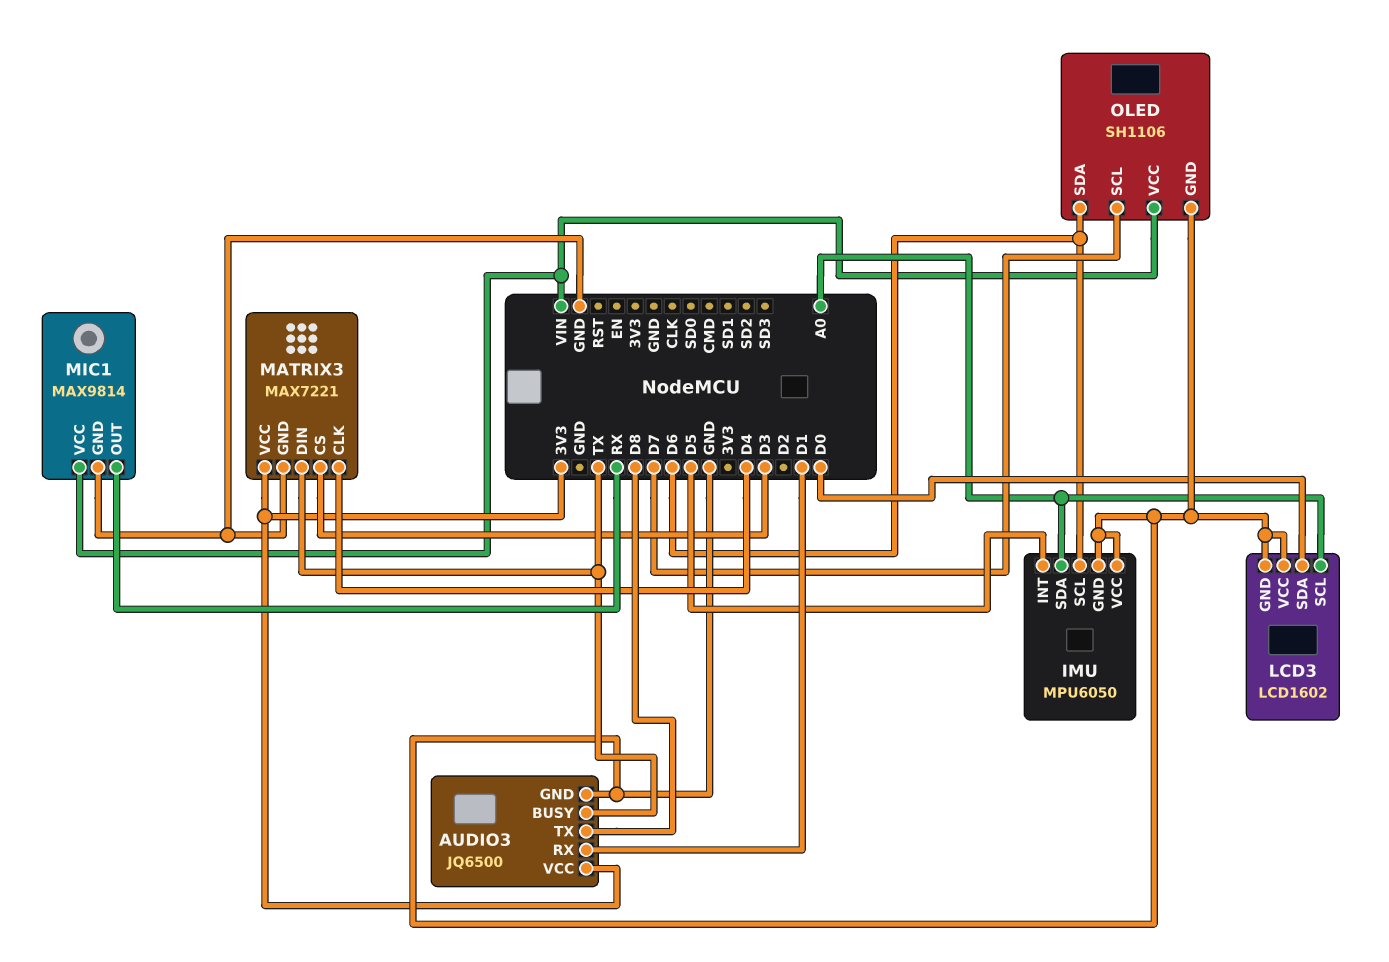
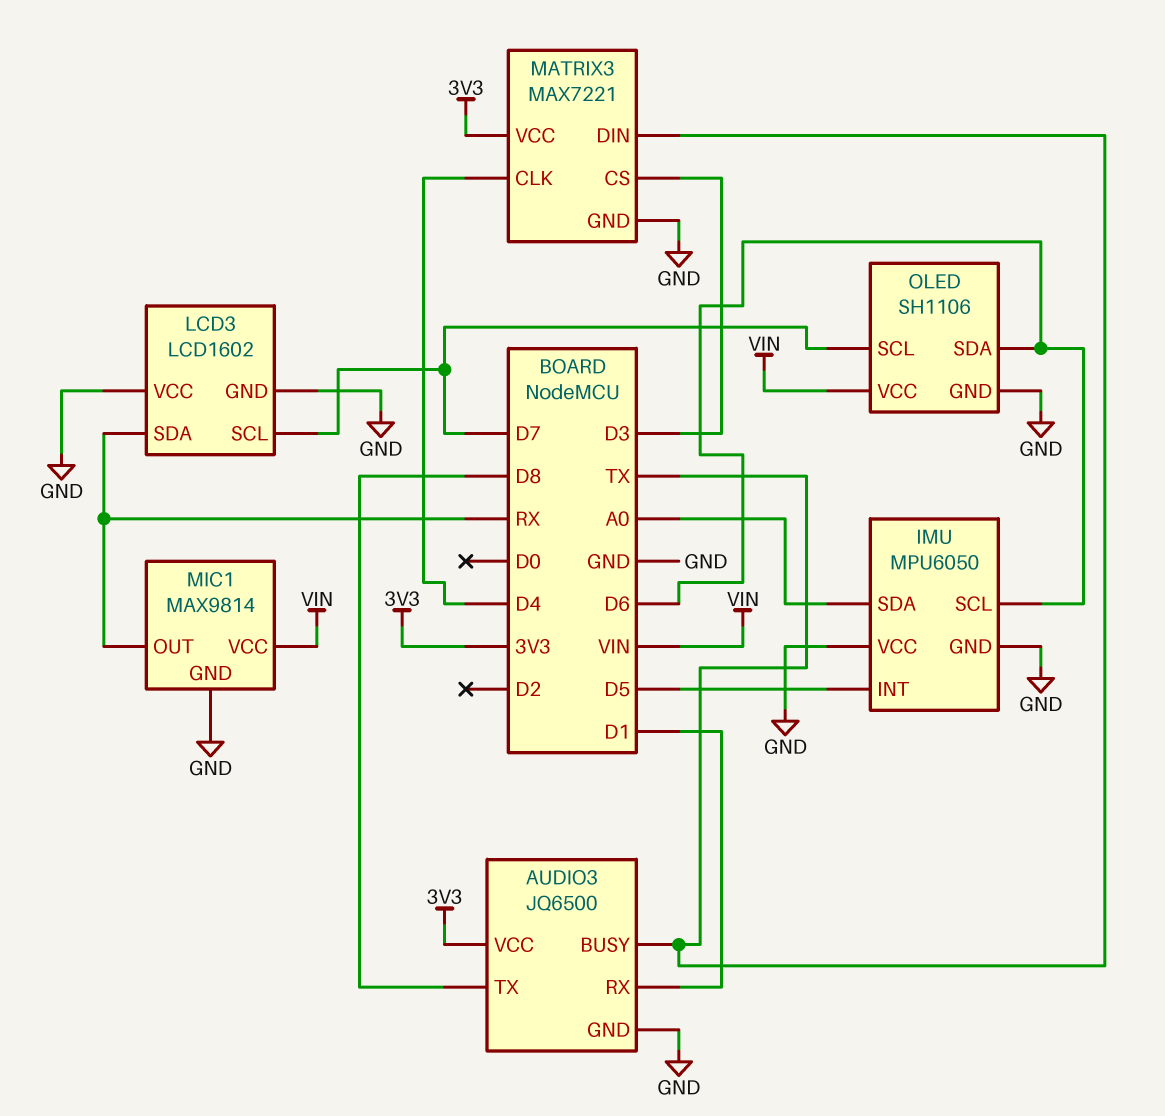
LCD3 pin SCL: A0 -> D7
LCD3 pin SDA: D0 -> RX

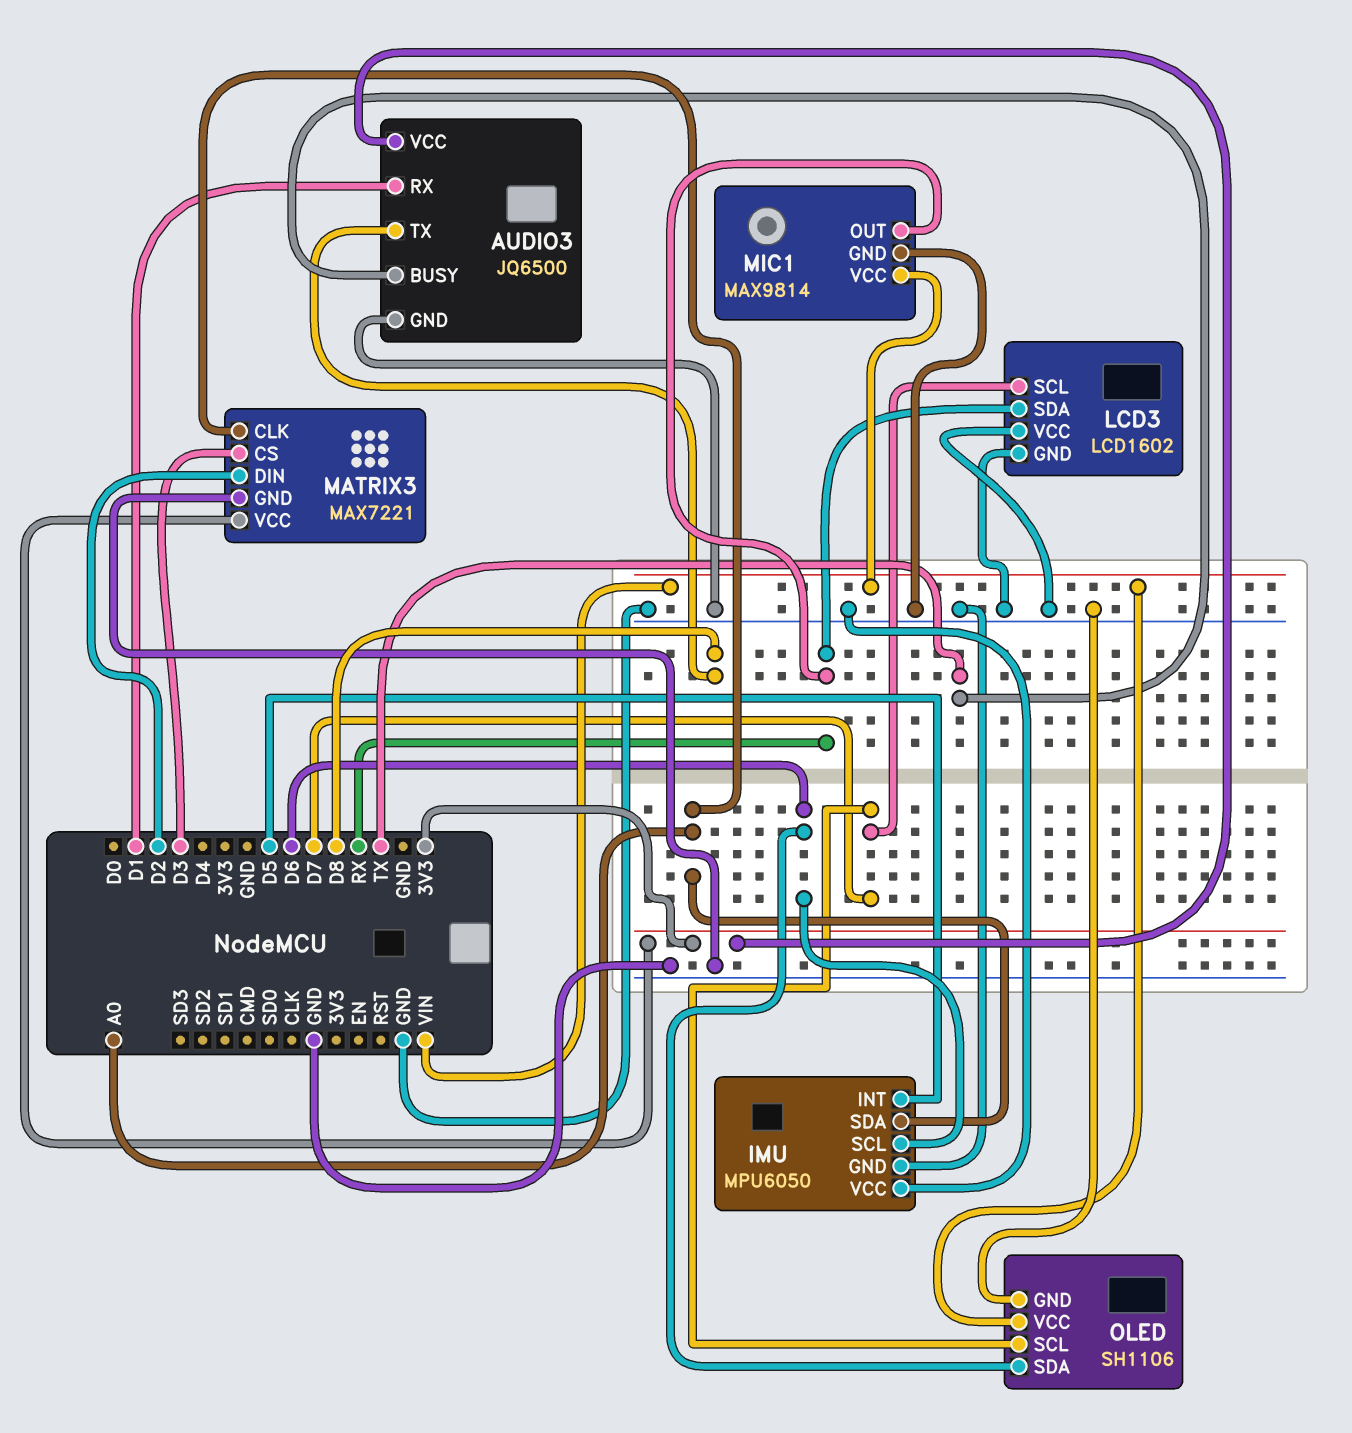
MATRIX3 pin CLK: D4 -> A0
MATRIX3 pin DIN: TX -> D2

